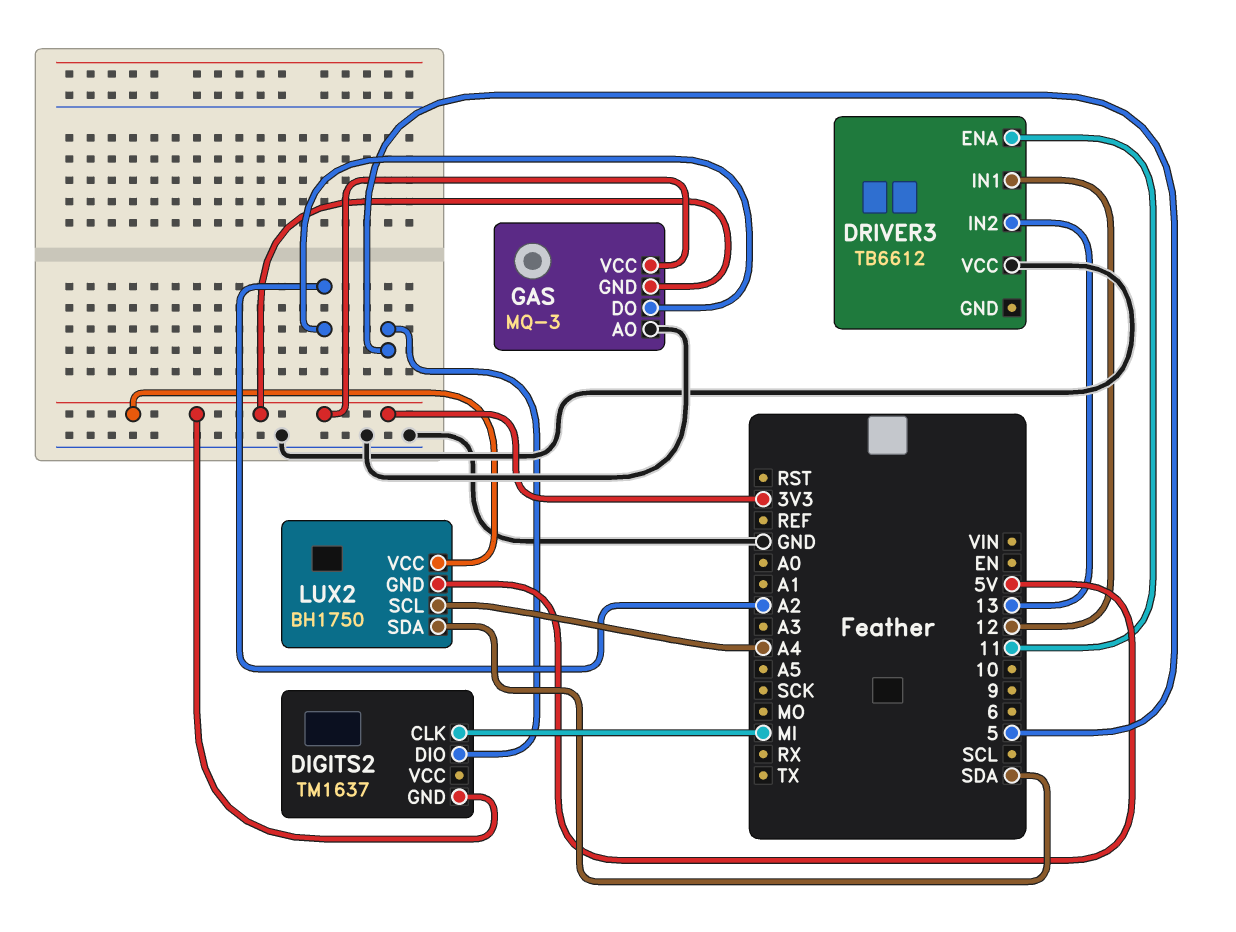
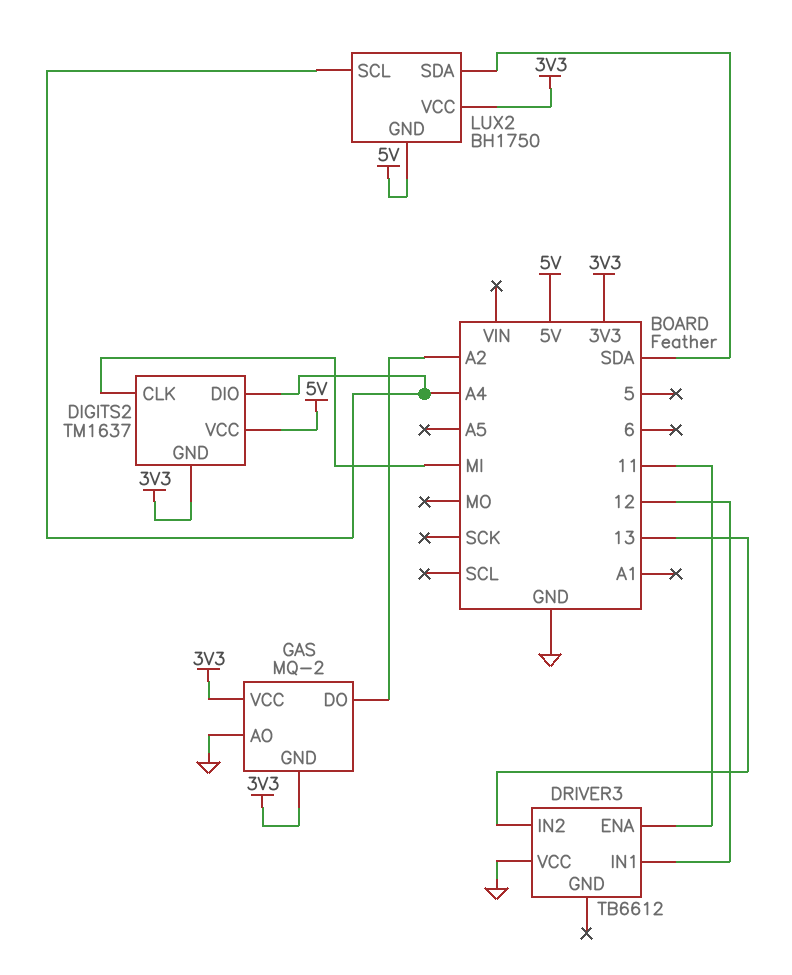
DIGITS2 pin DIO: 5 -> A4
DIGITS2 pin VCC: none -> 5V
GAS: MQ-3 -> MQ-2

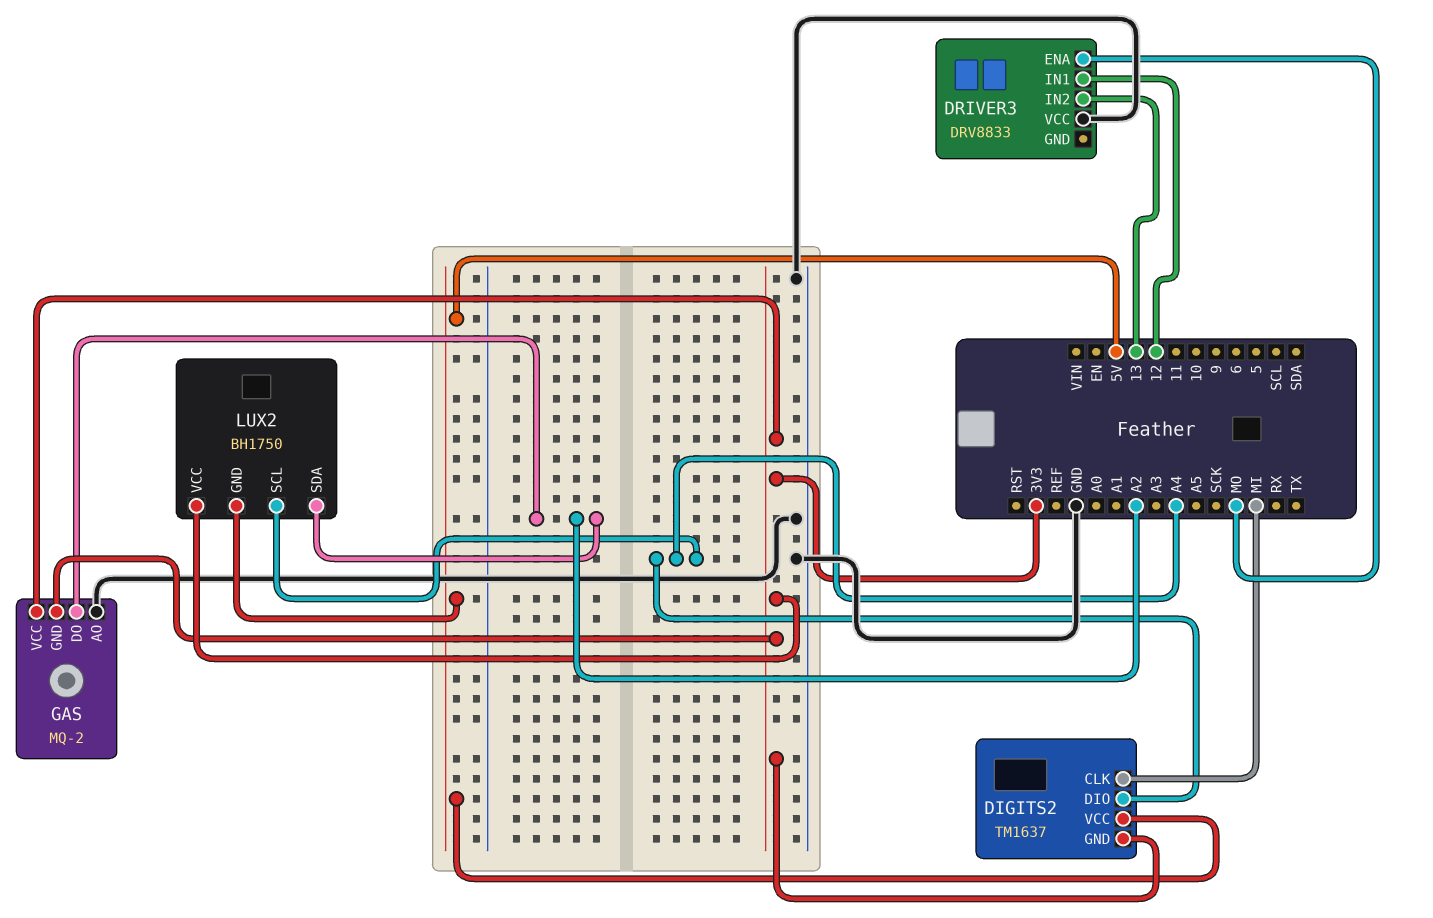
DRIVER3: TB6612 -> DRV8833
DRIVER3 pin ENA: 11 -> MO
LUX2 pin SDA: SDA -> A2

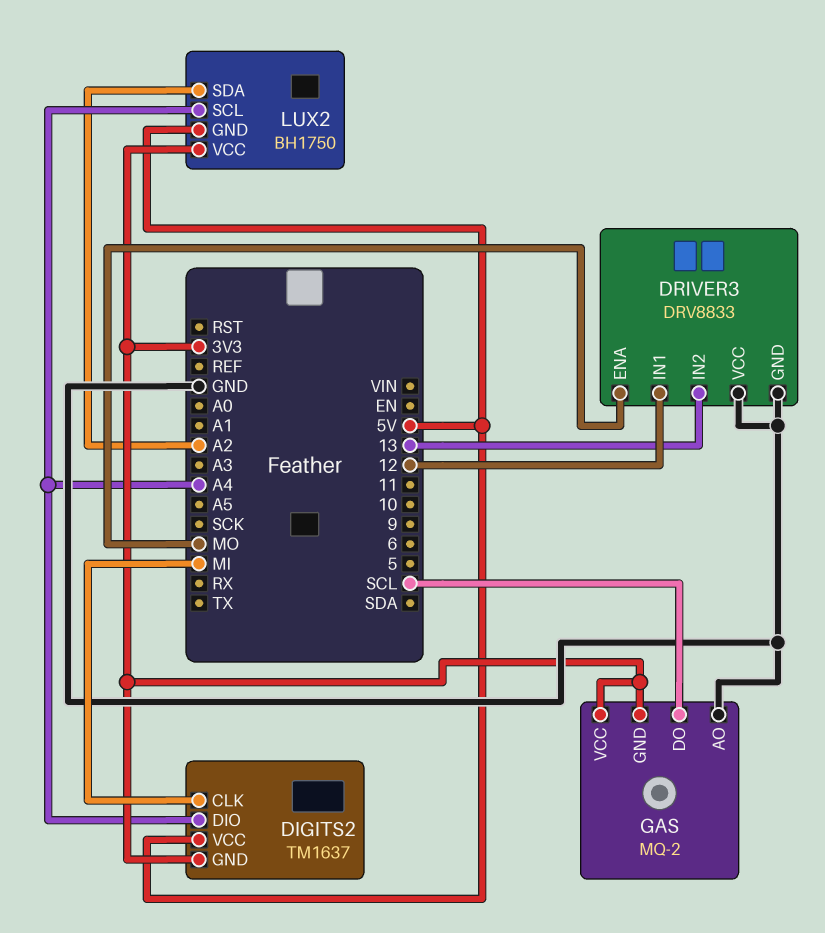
DRIVER3 pin GND: none -> GND
GAS pin DO: A2 -> SCL

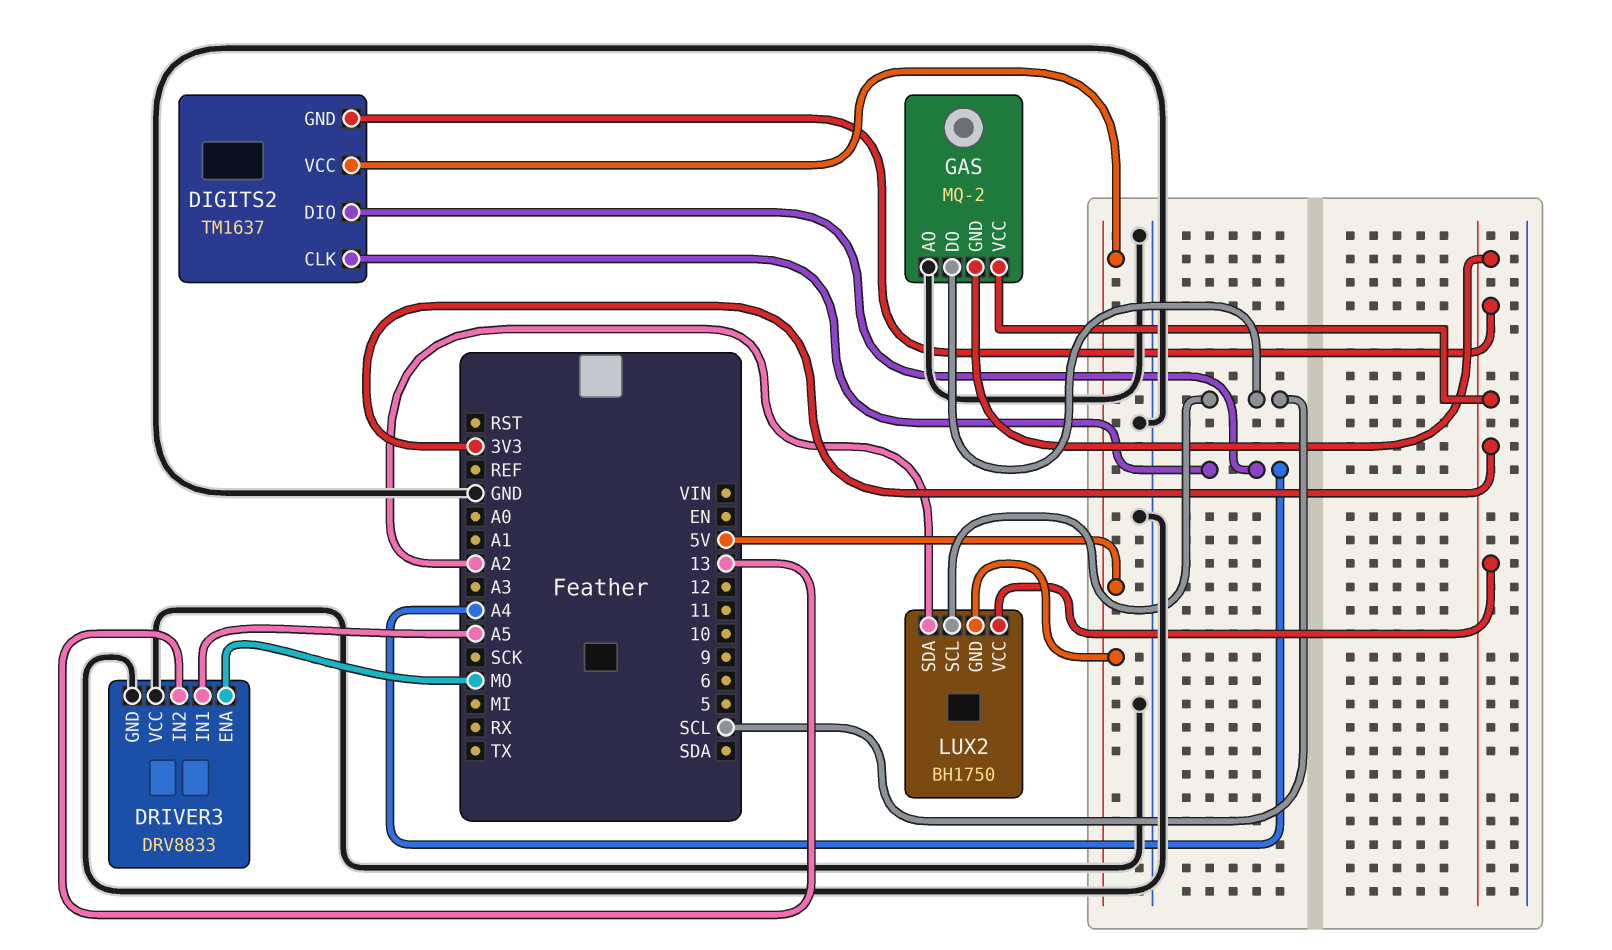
DIGITS2 pin CLK: MI -> A4
DRIVER3 pin IN1: 12 -> A5
LUX2 pin SCL: A4 -> SCL

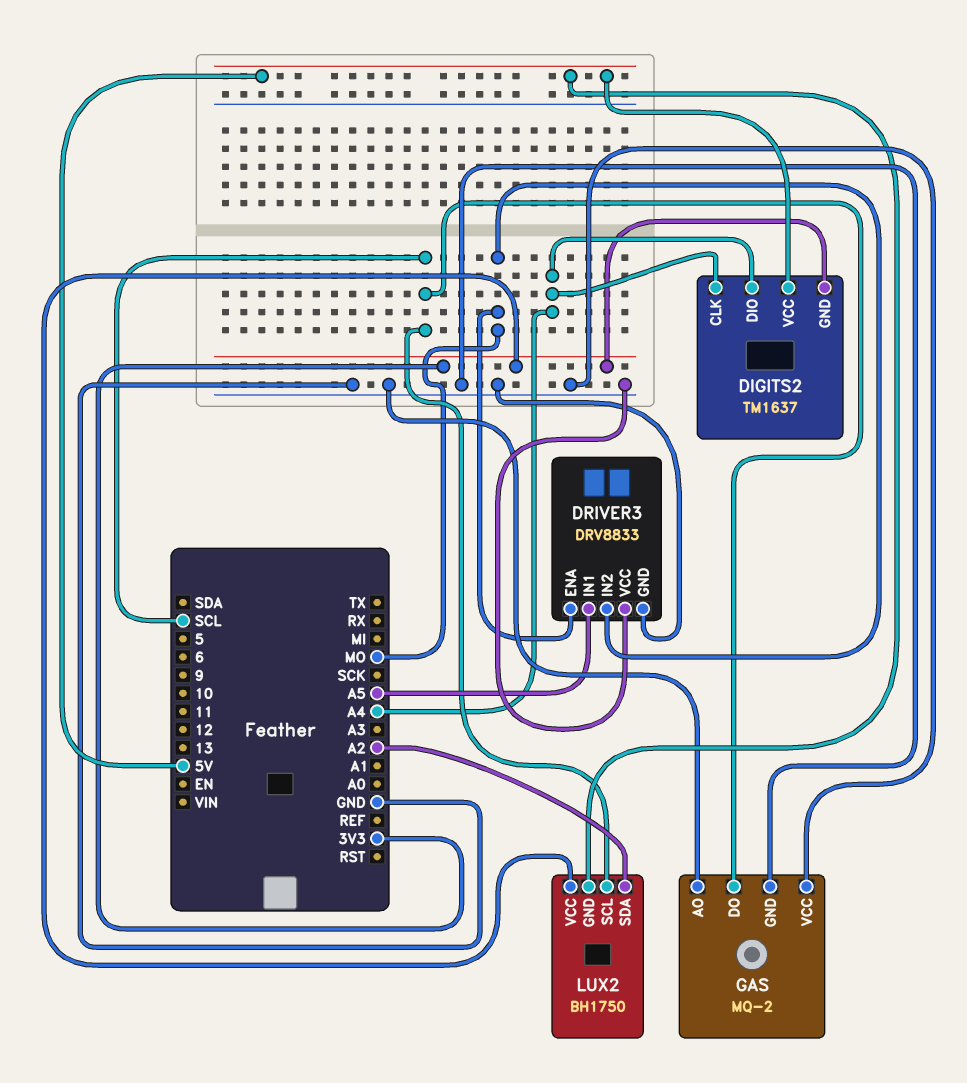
DRIVER3 pin IN2: 13 -> MO
GAS pin GND: 3V3 -> GND
GAS pin VCC: 3V3 -> GND

